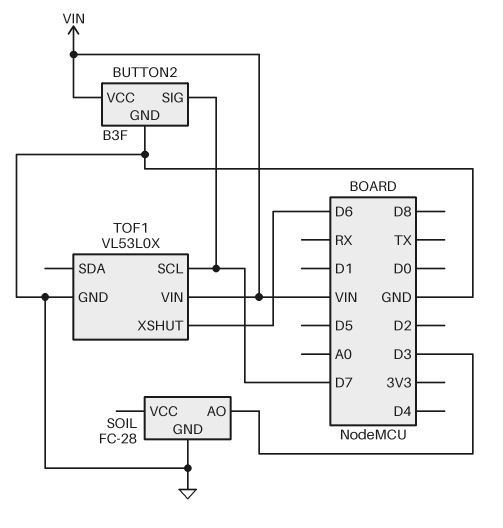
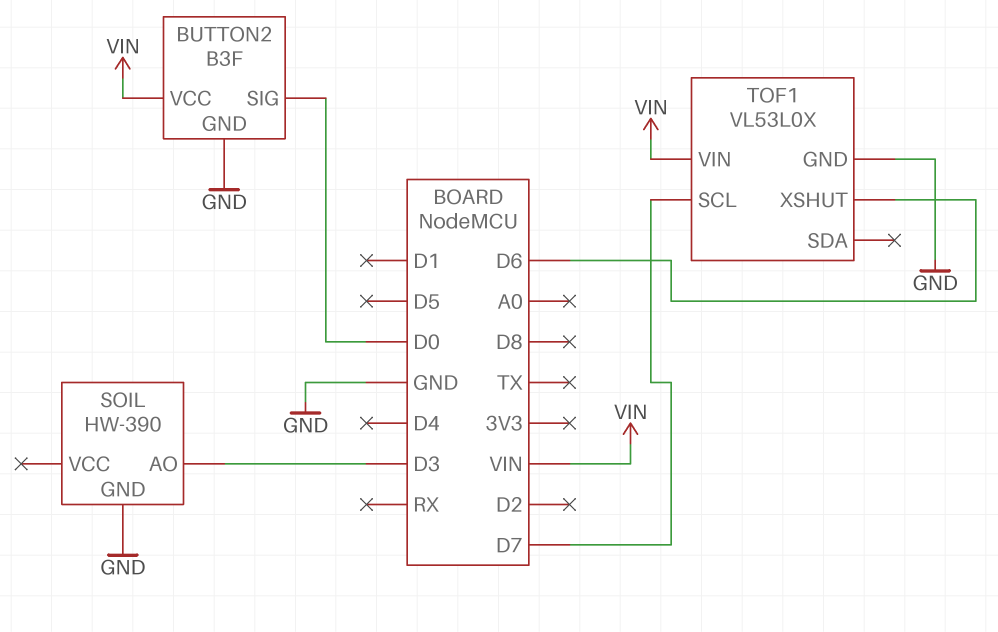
BUTTON2 pin SIG: D7 -> D0
SOIL: FC-28 -> HW-390

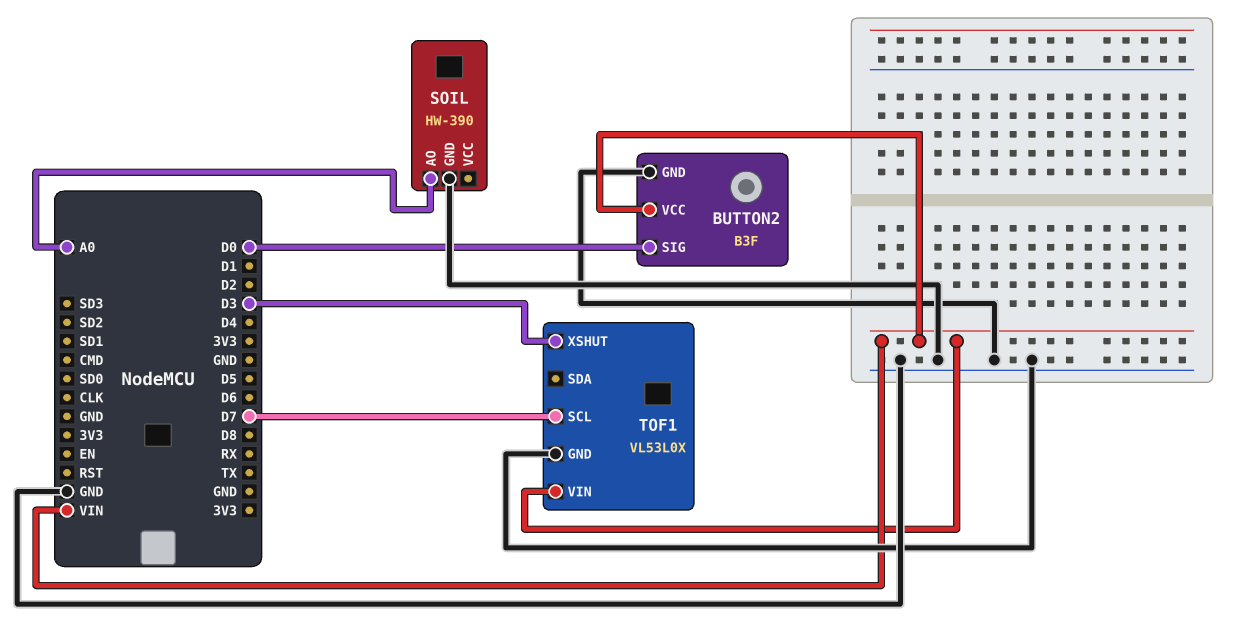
SOIL pin AO: D3 -> A0
TOF1 pin XSHUT: D6 -> D3

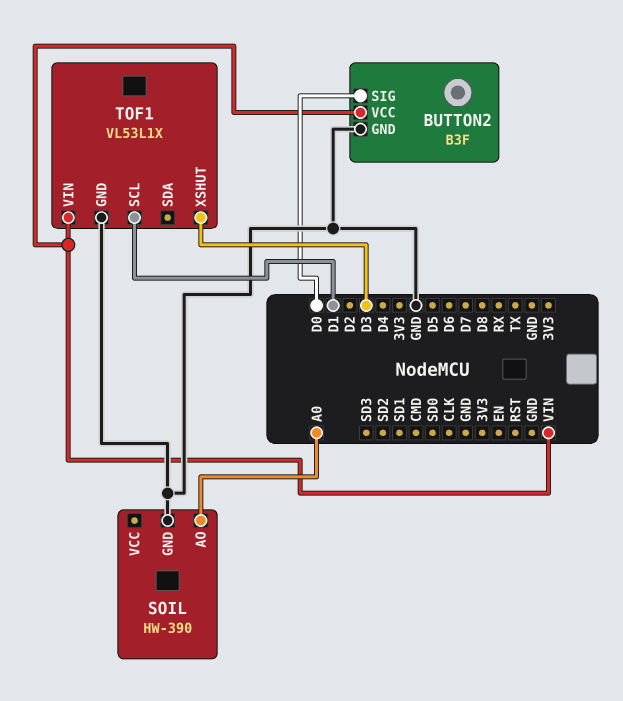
TOF1: VL53L0X -> VL53L1X
TOF1 pin SCL: D7 -> D1

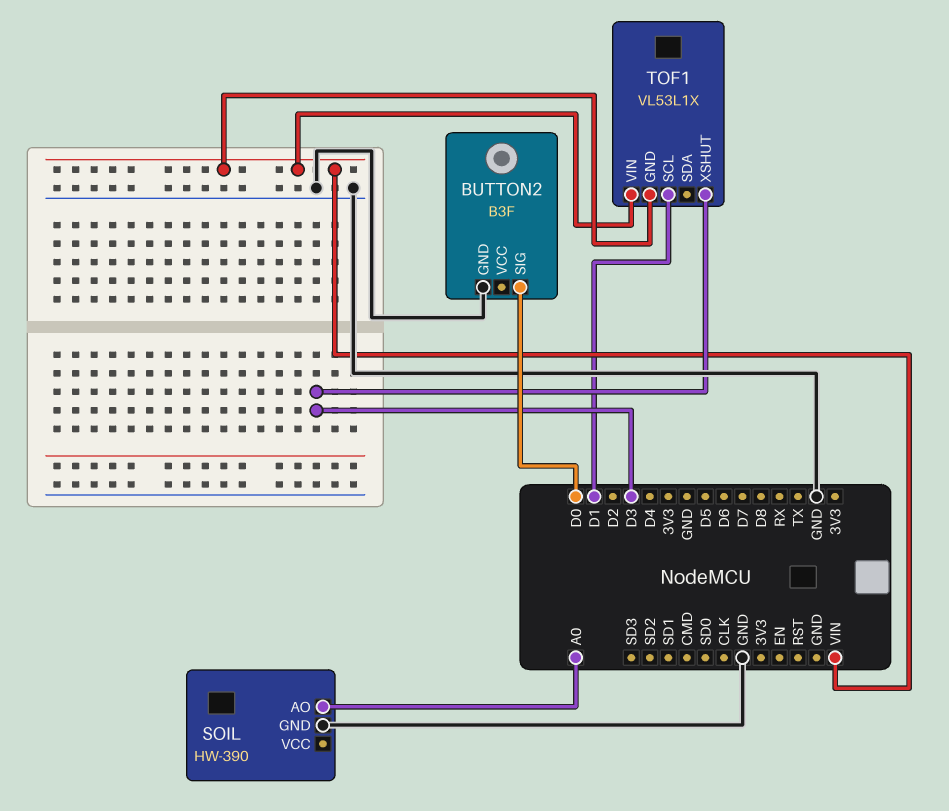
BUTTON2 pin VCC: VIN -> none
TOF1 pin GND: GND -> VIN

